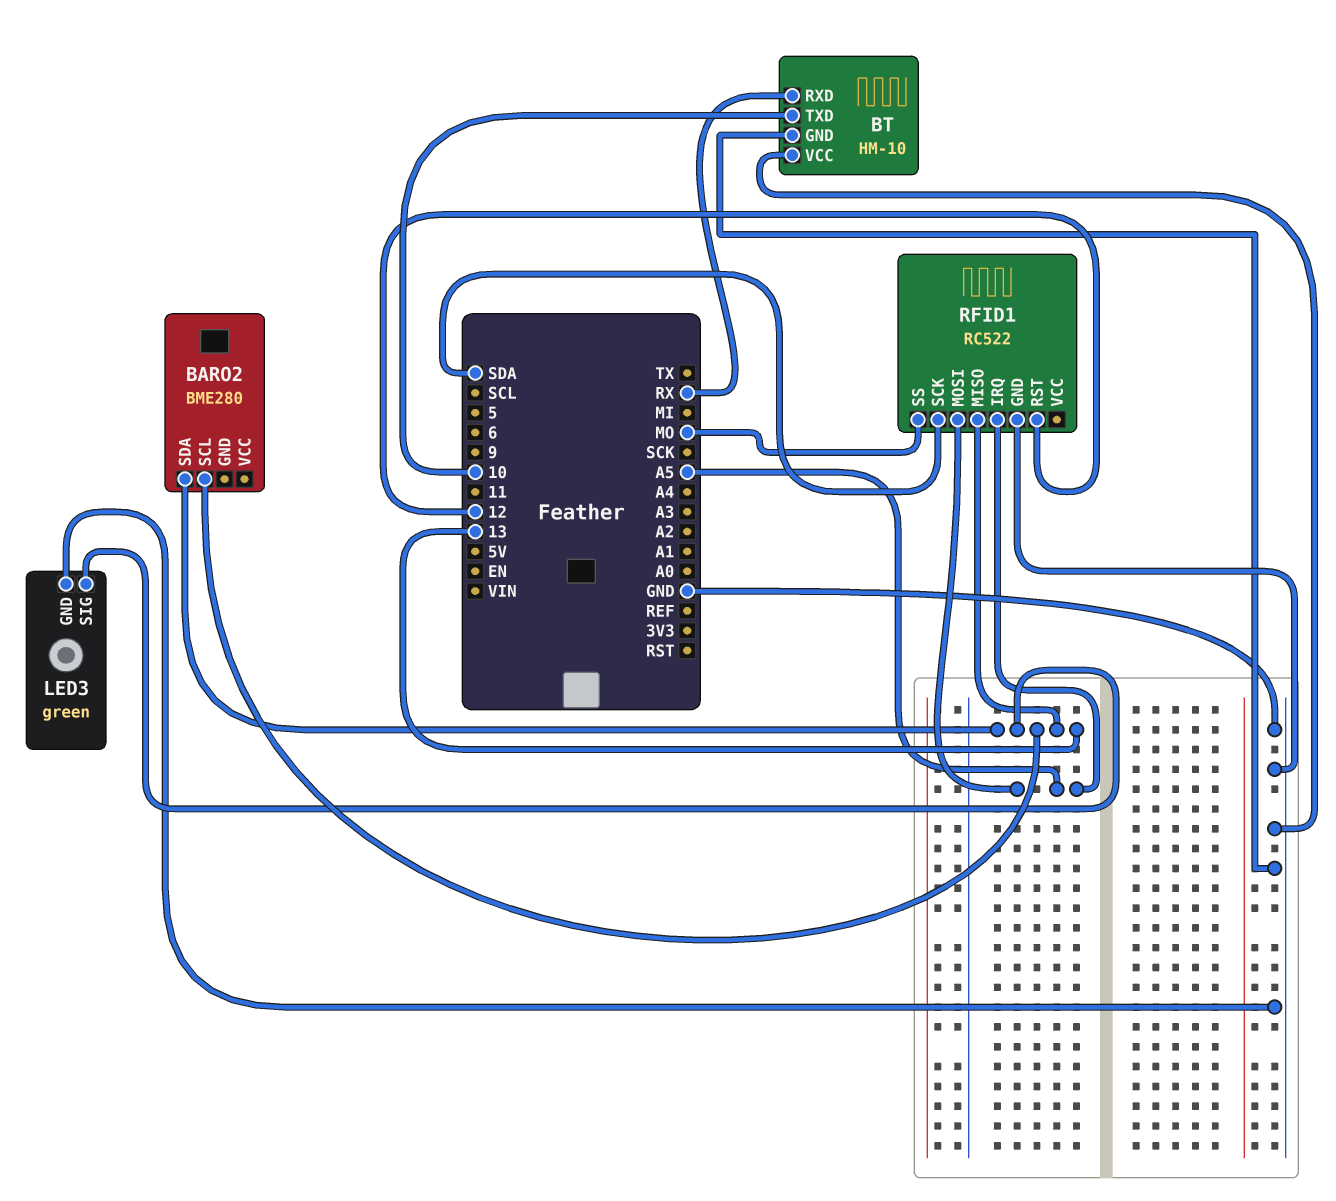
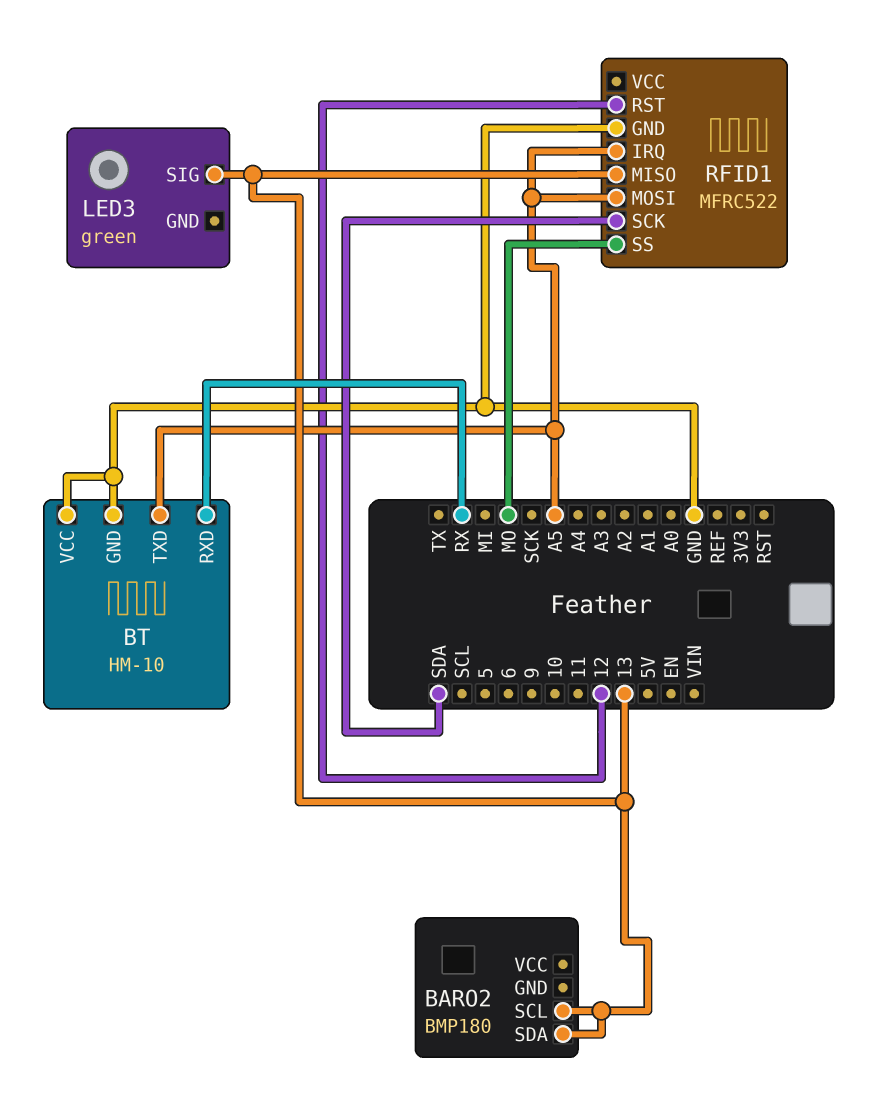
BARO2: BME280 -> BMP180
BT pin TXD: 10 -> A5
LED3 pin GND: GND -> none
RFID1: RC522 -> MFRC522

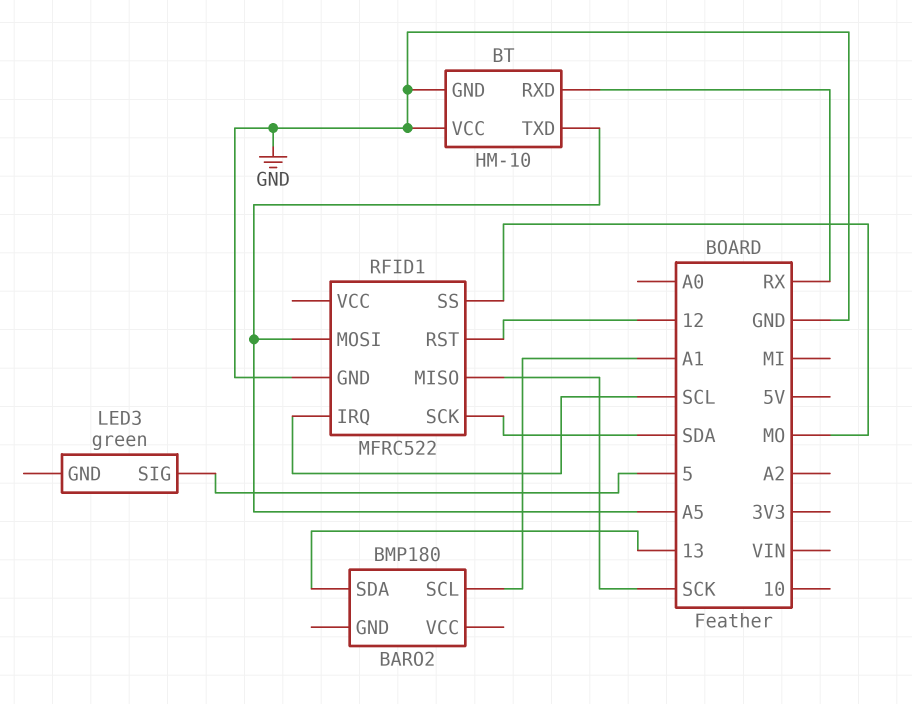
BARO2 pin SCL: 13 -> A1
LED3 pin SIG: 13 -> 5
RFID1 pin IRQ: A5 -> SCL
RFID1 pin MISO: 13 -> SCK

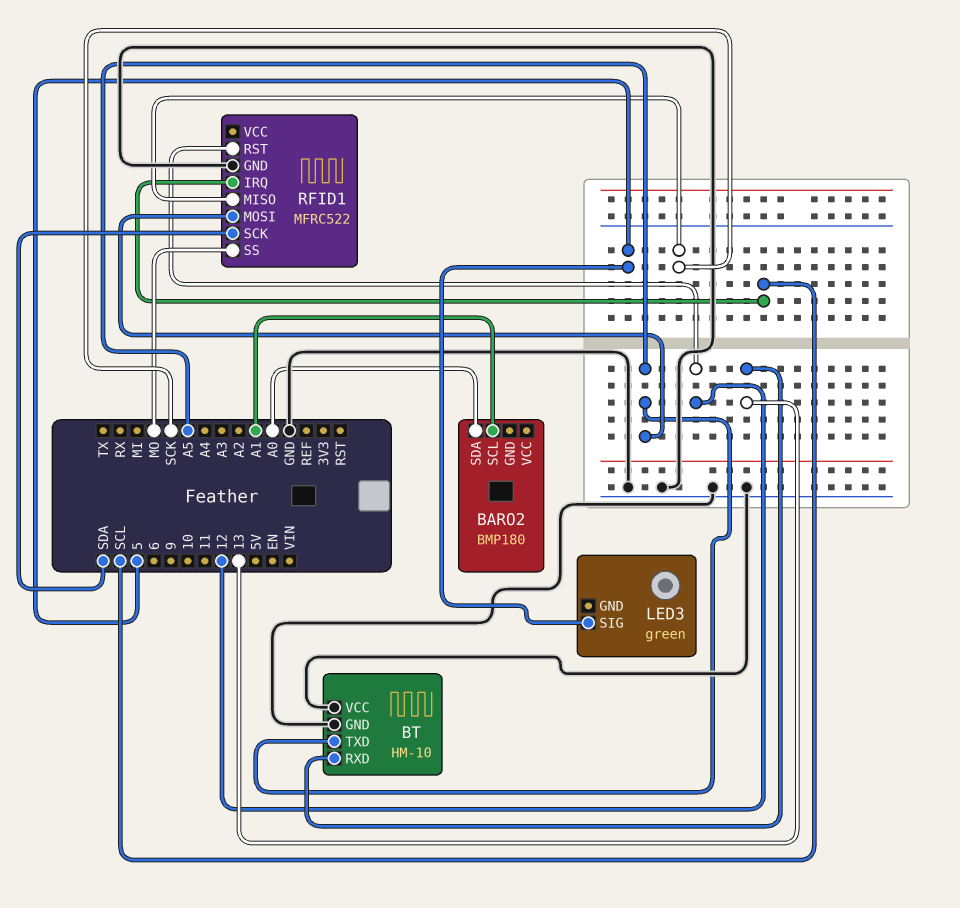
BARO2 pin SDA: 13 -> A0
BT pin RXD: RX -> 13

